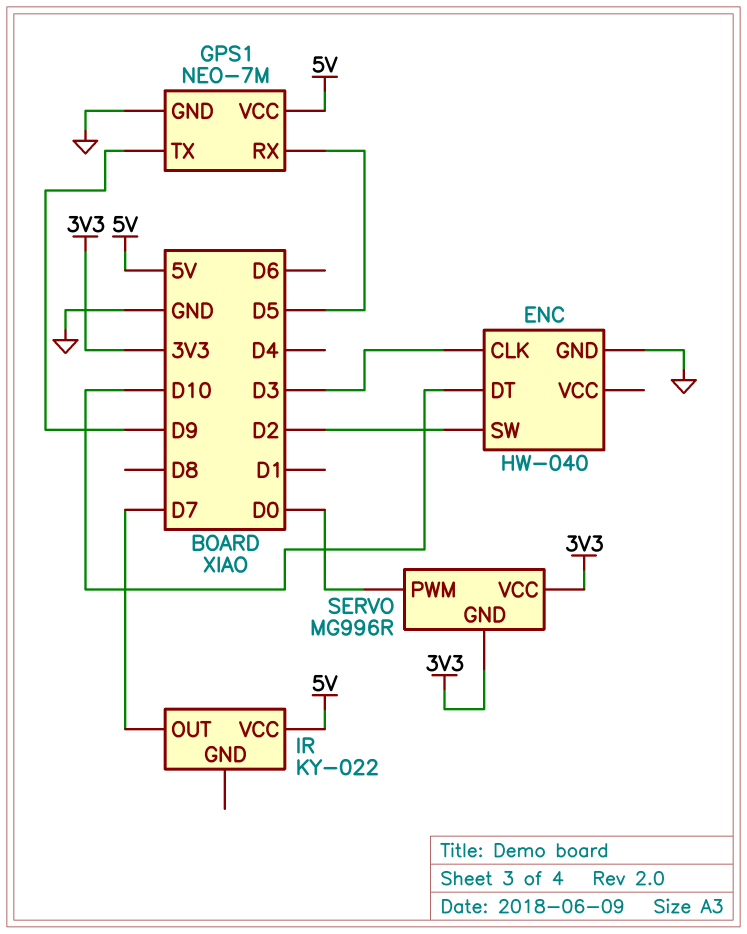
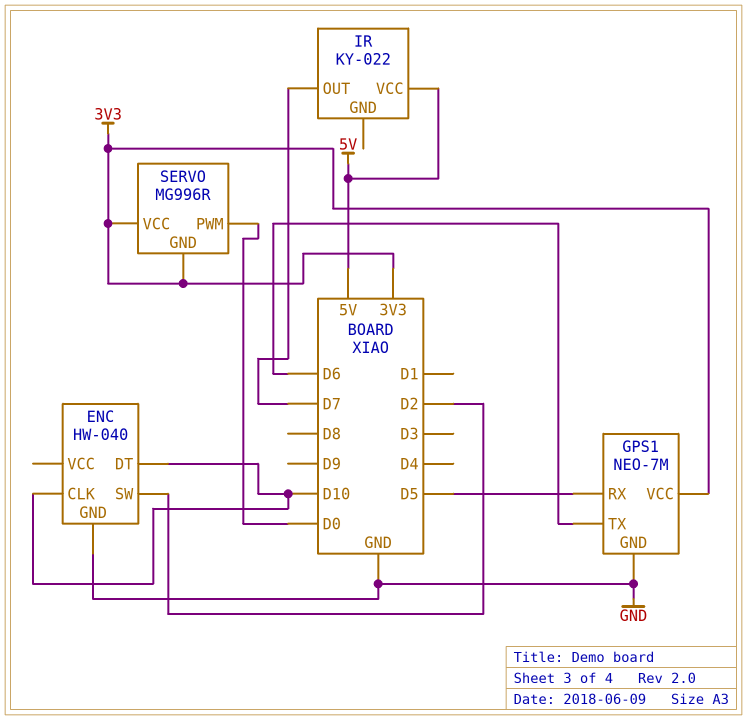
ENC pin CLK: D3 -> D10
GPS1 pin TX: D9 -> D6
GPS1 pin VCC: 5V -> 3V3

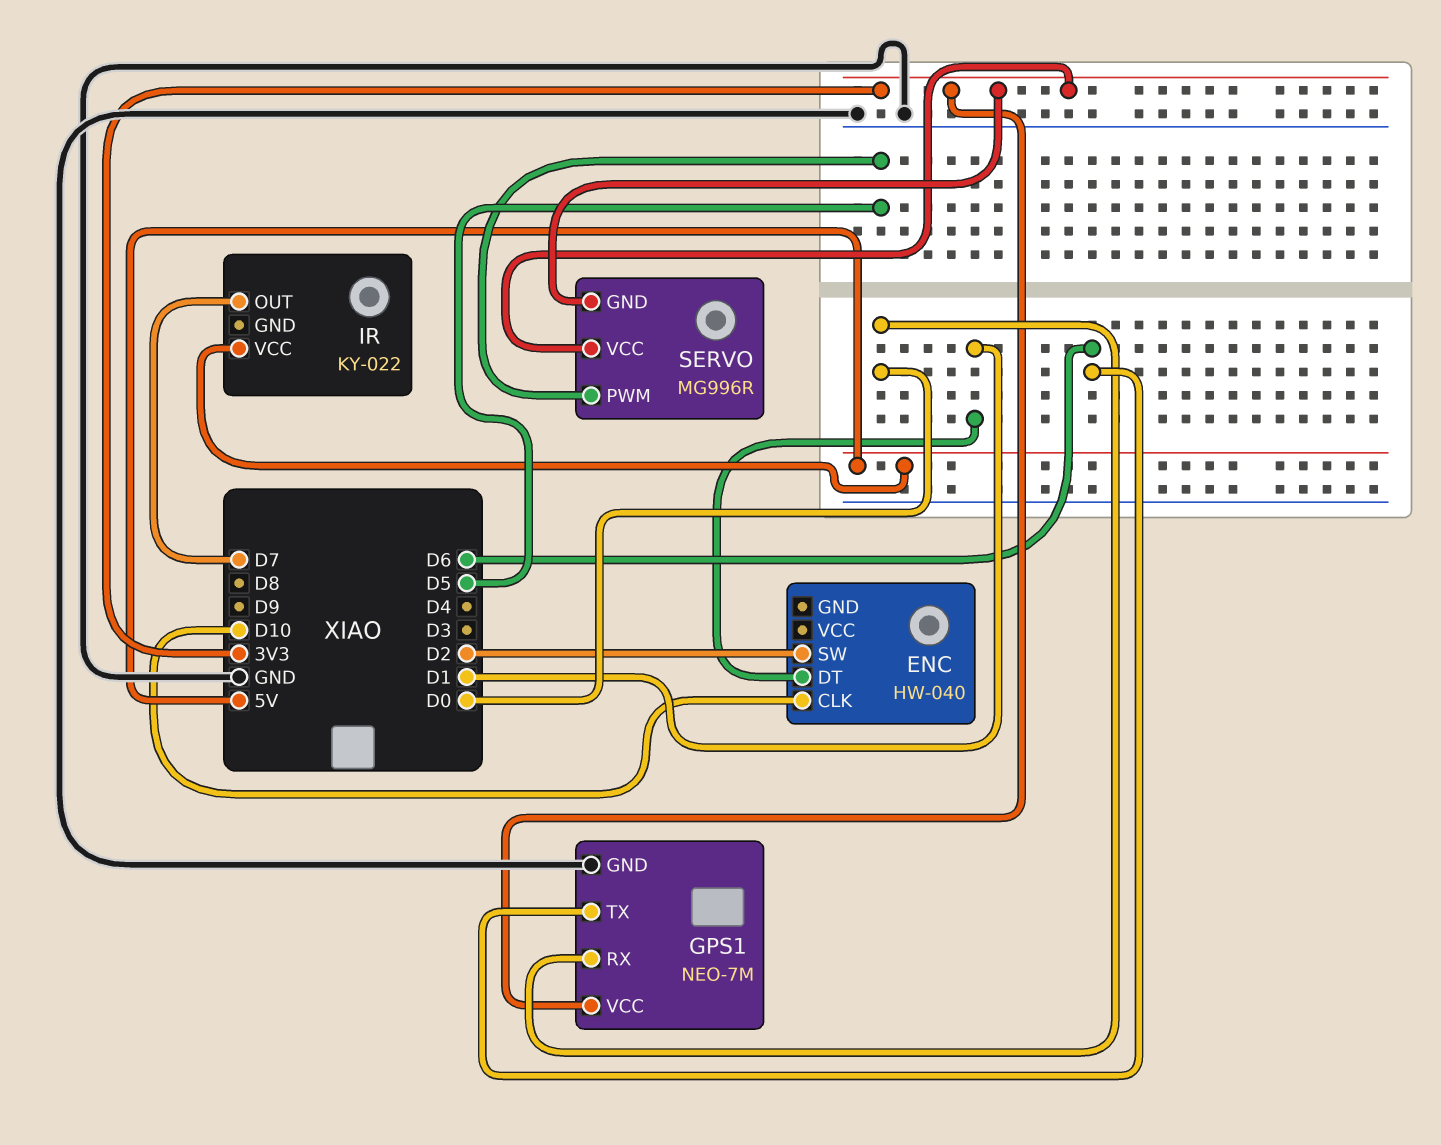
ENC pin DT: D10 -> D1
ENC pin GND: GND -> none
GPS1 pin RX: D5 -> D0
SERVO pin PWM: D0 -> D5

